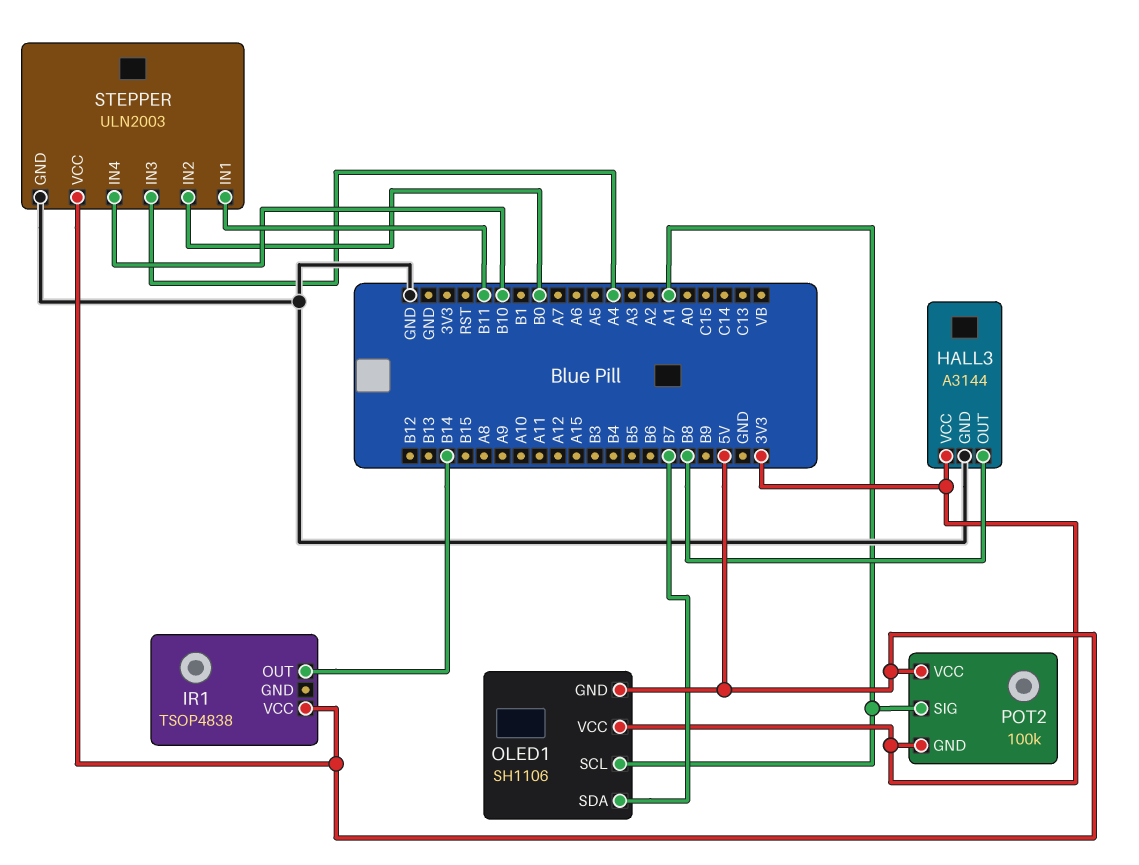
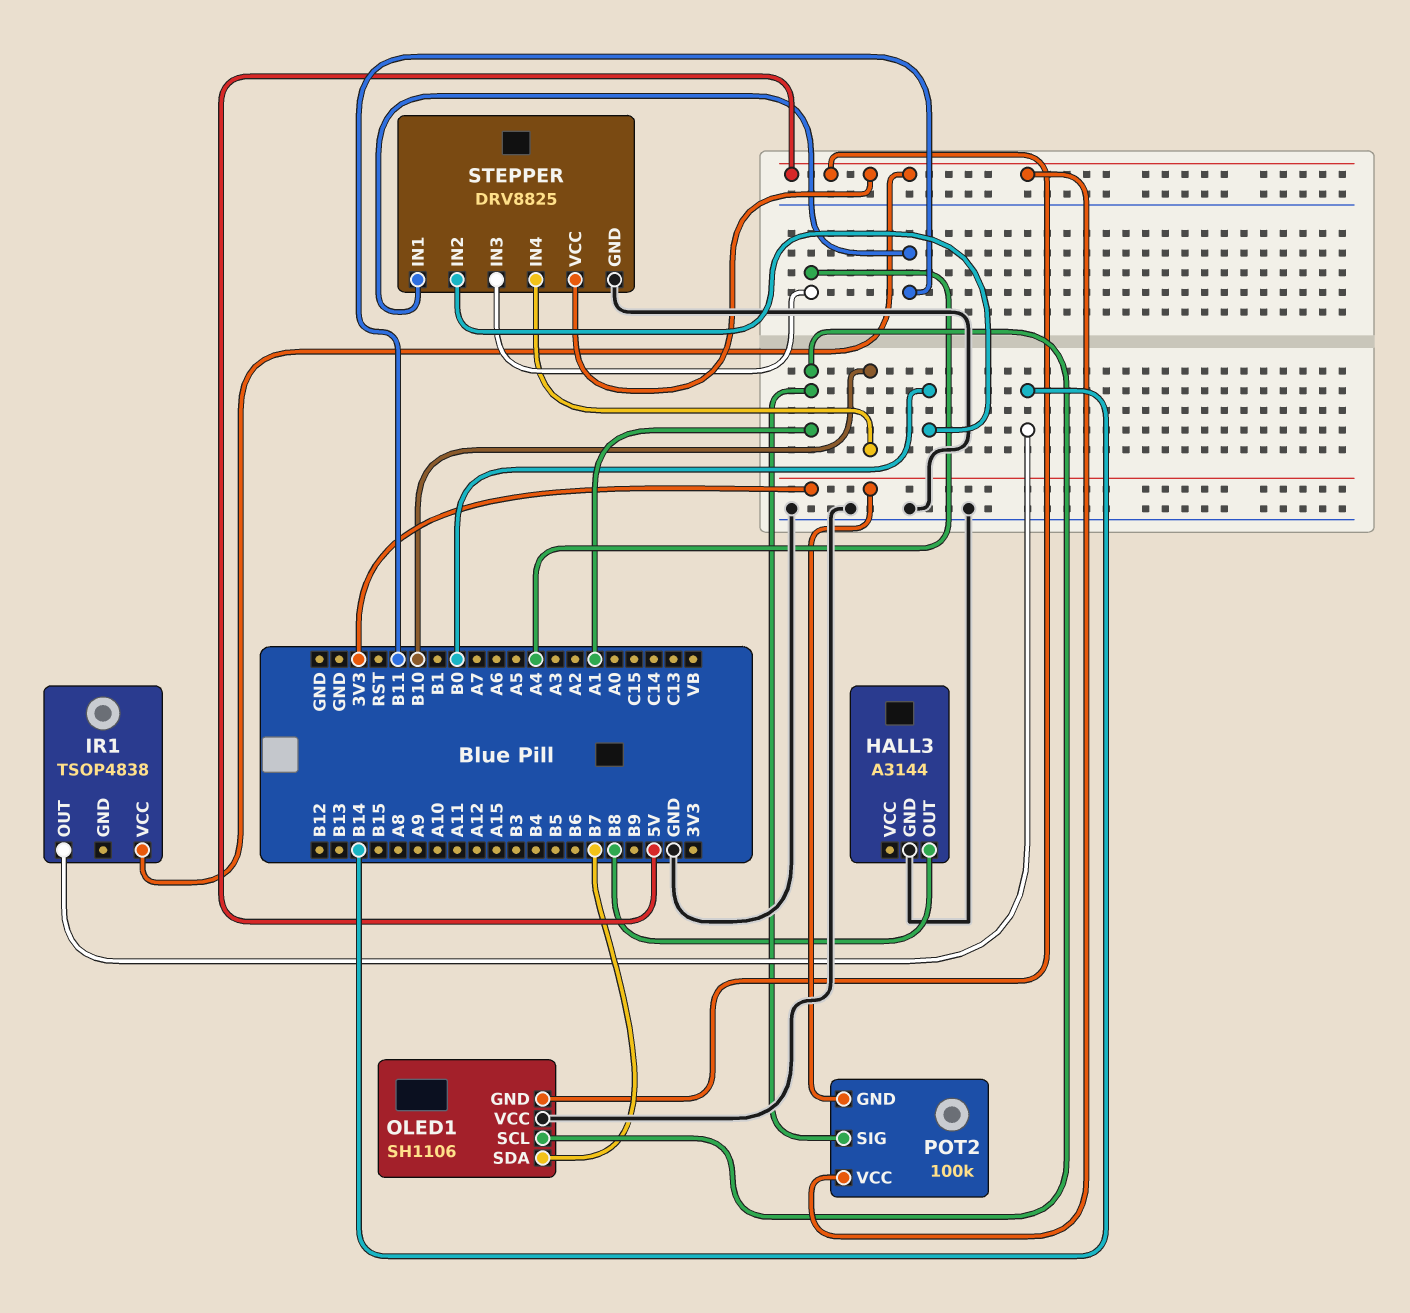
HALL3 pin VCC: 3V3 -> none
OLED1 pin VCC: 3V3 -> GND
STEPPER: ULN2003 -> DRV8825

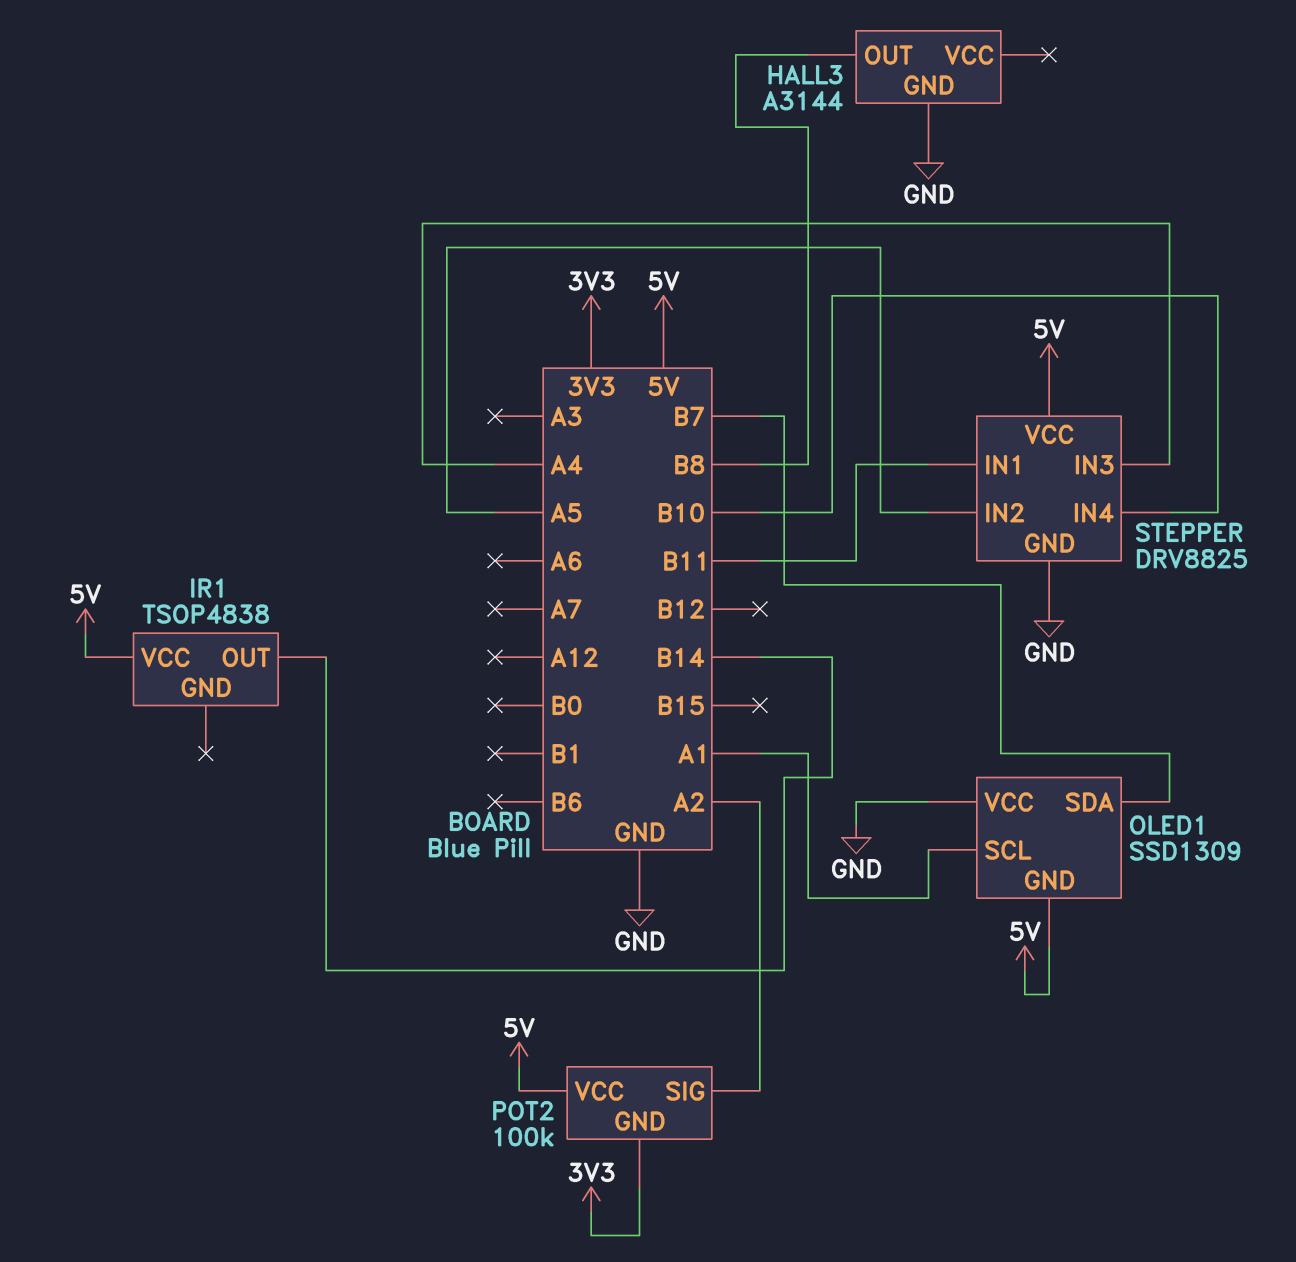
OLED1: SH1106 -> SSD1309
POT2 pin SIG: A1 -> A2
STEPPER pin IN2: B0 -> A5

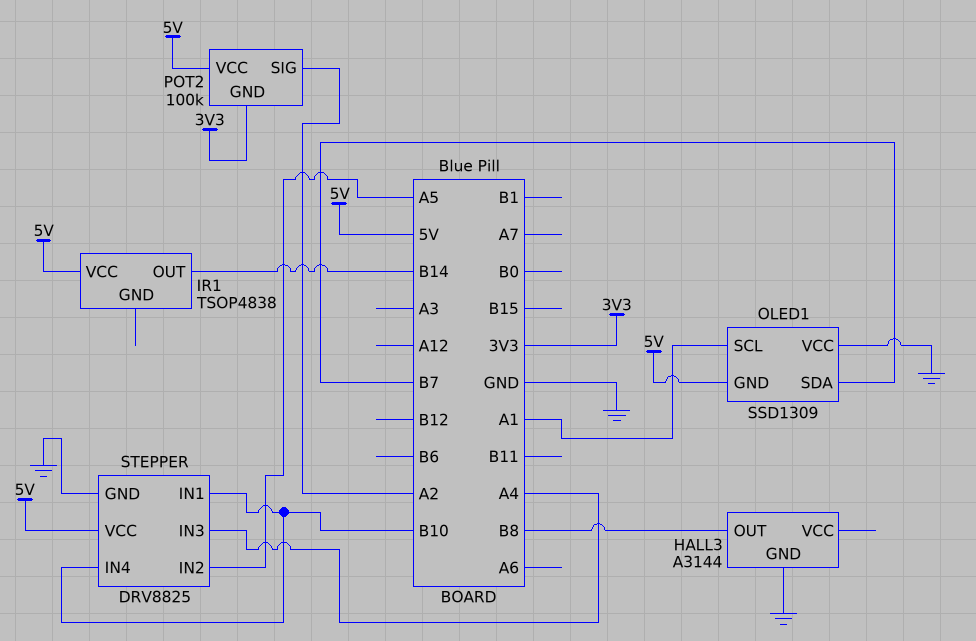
STEPPER pin IN1: B11 -> B10

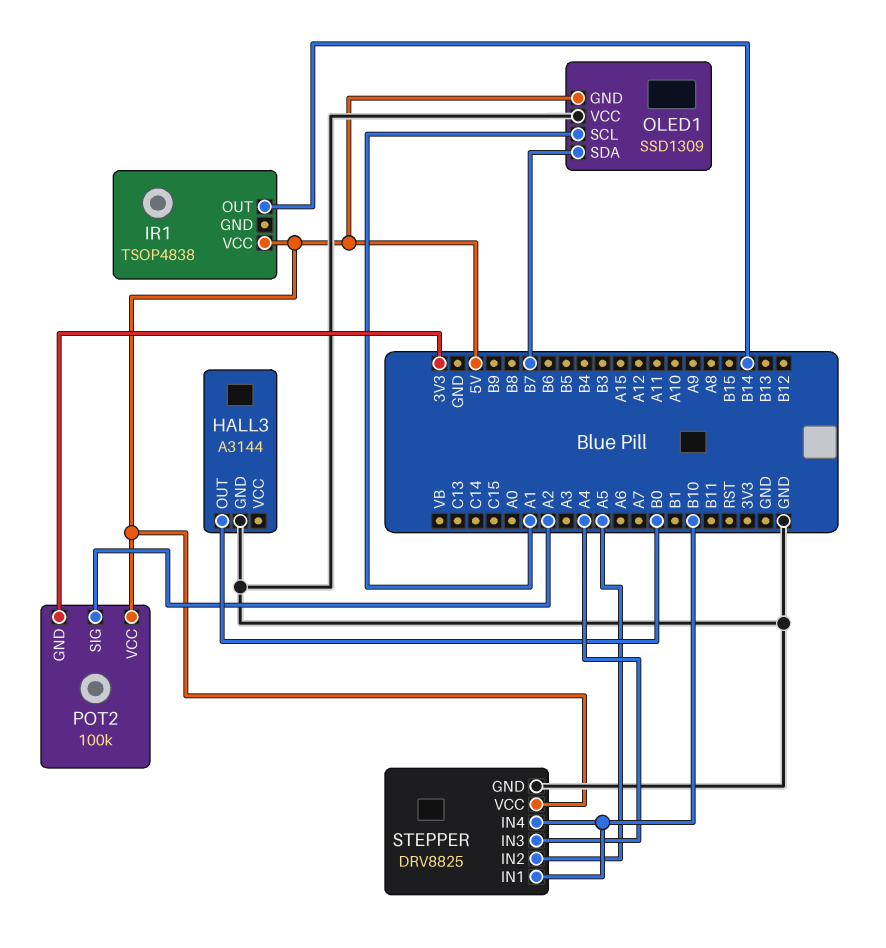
HALL3 pin OUT: B8 -> B0

